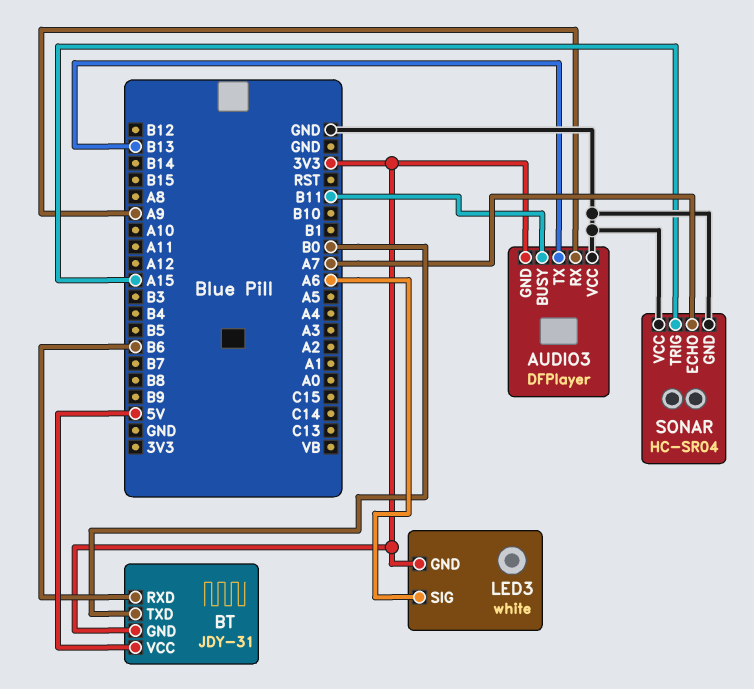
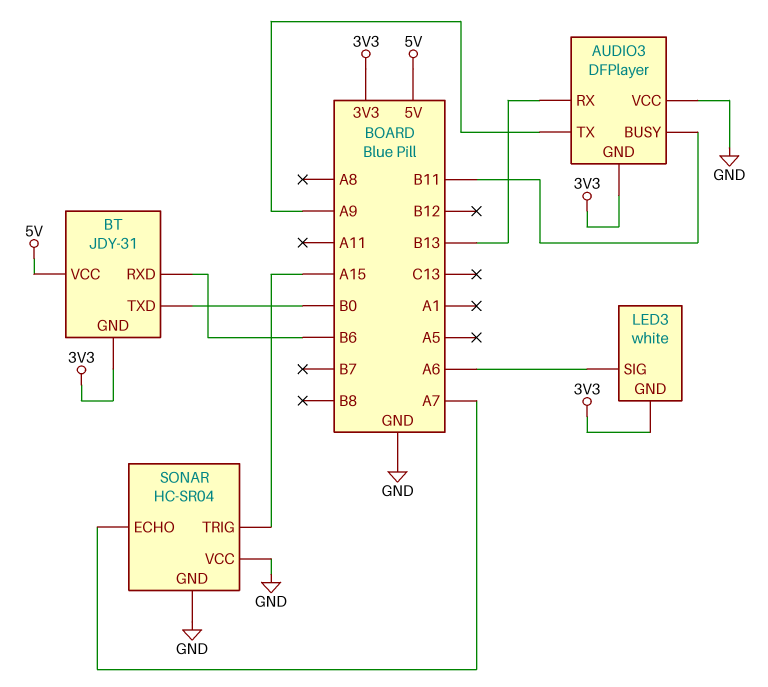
AUDIO3 pin RX: A9 -> B13
AUDIO3 pin TX: B13 -> A9

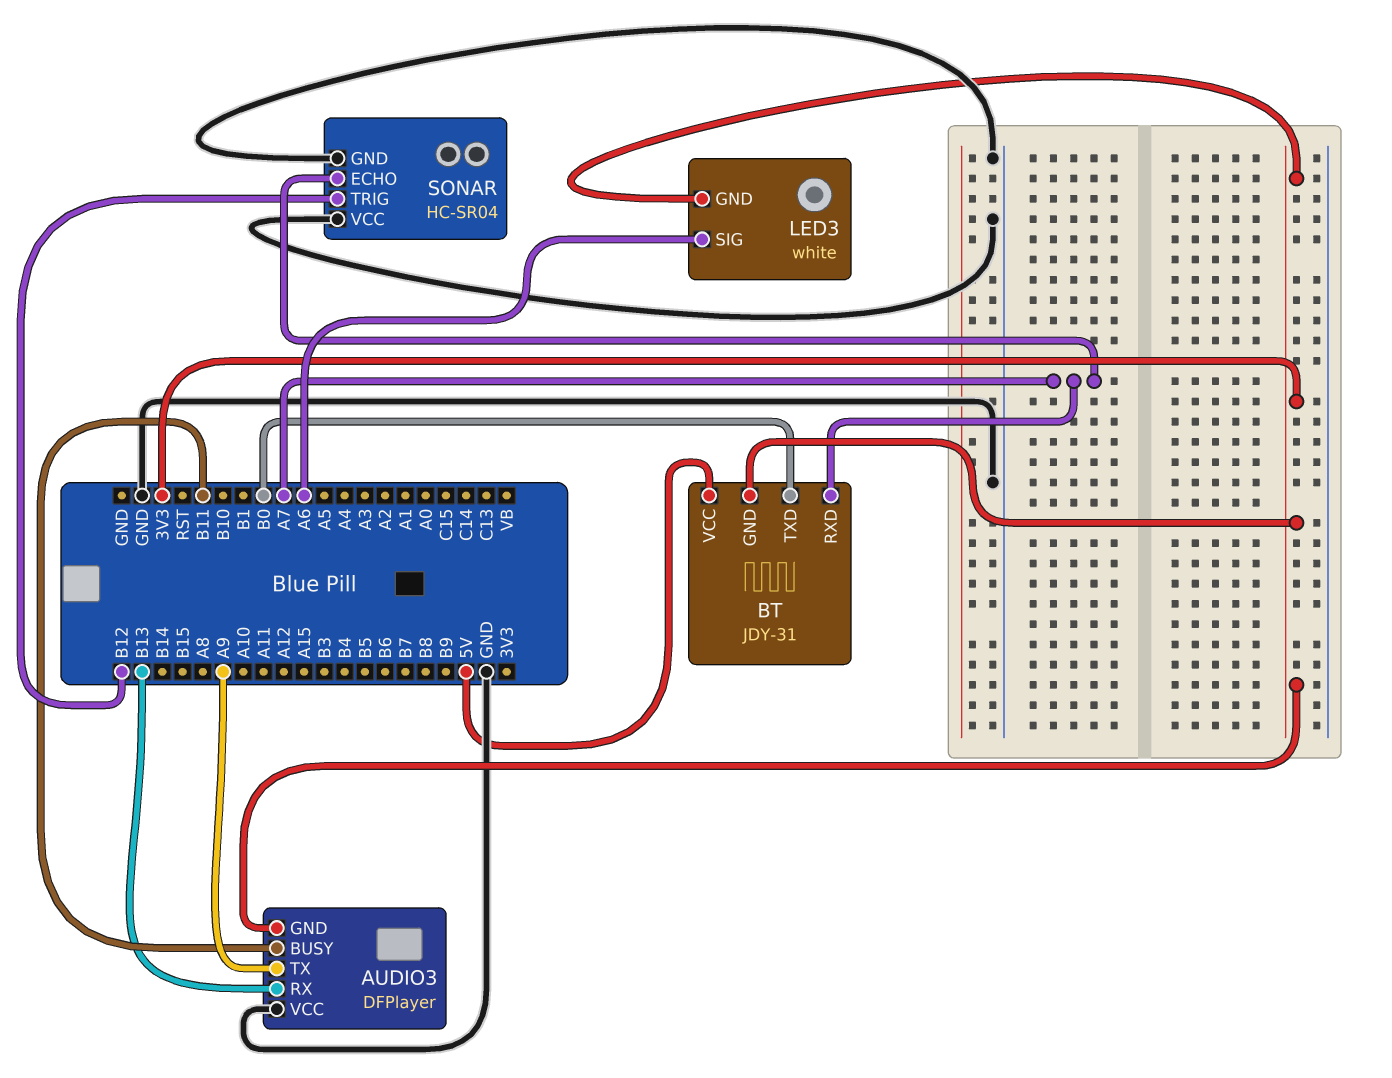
BT pin RXD: B6 -> A7
SONAR pin TRIG: A15 -> B12

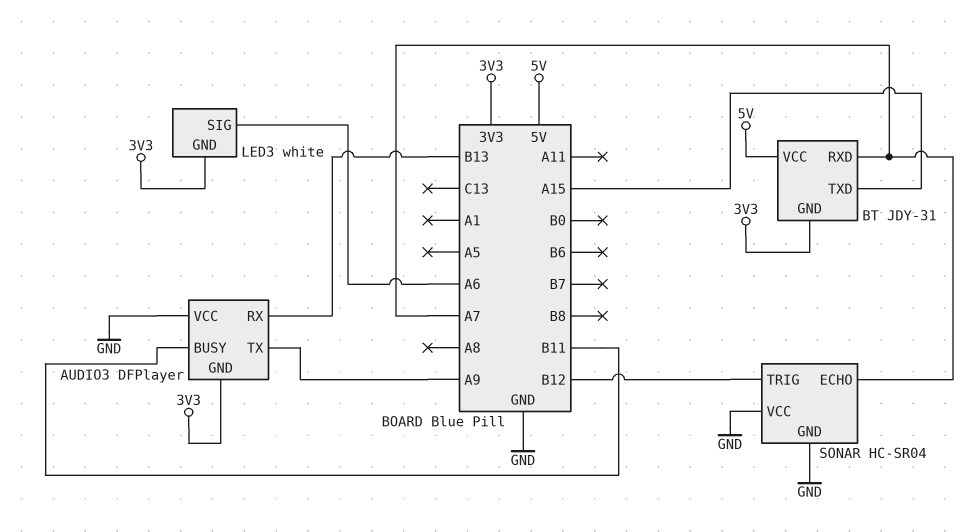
BT pin TXD: B0 -> A15

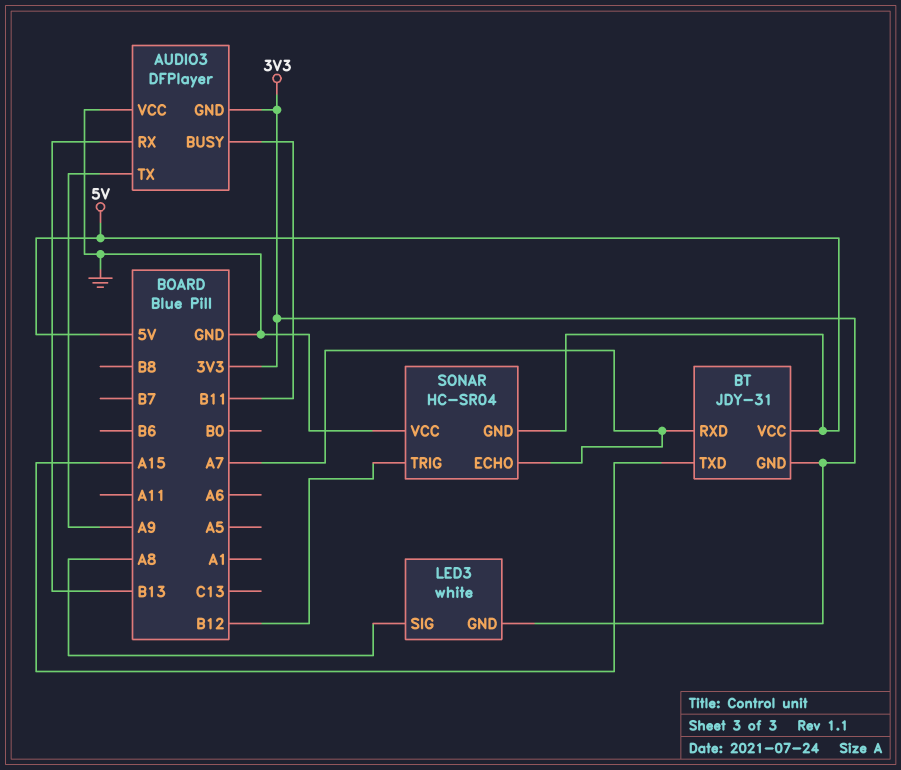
LED3 pin SIG: A6 -> A8
SONAR pin GND: GND -> 5V

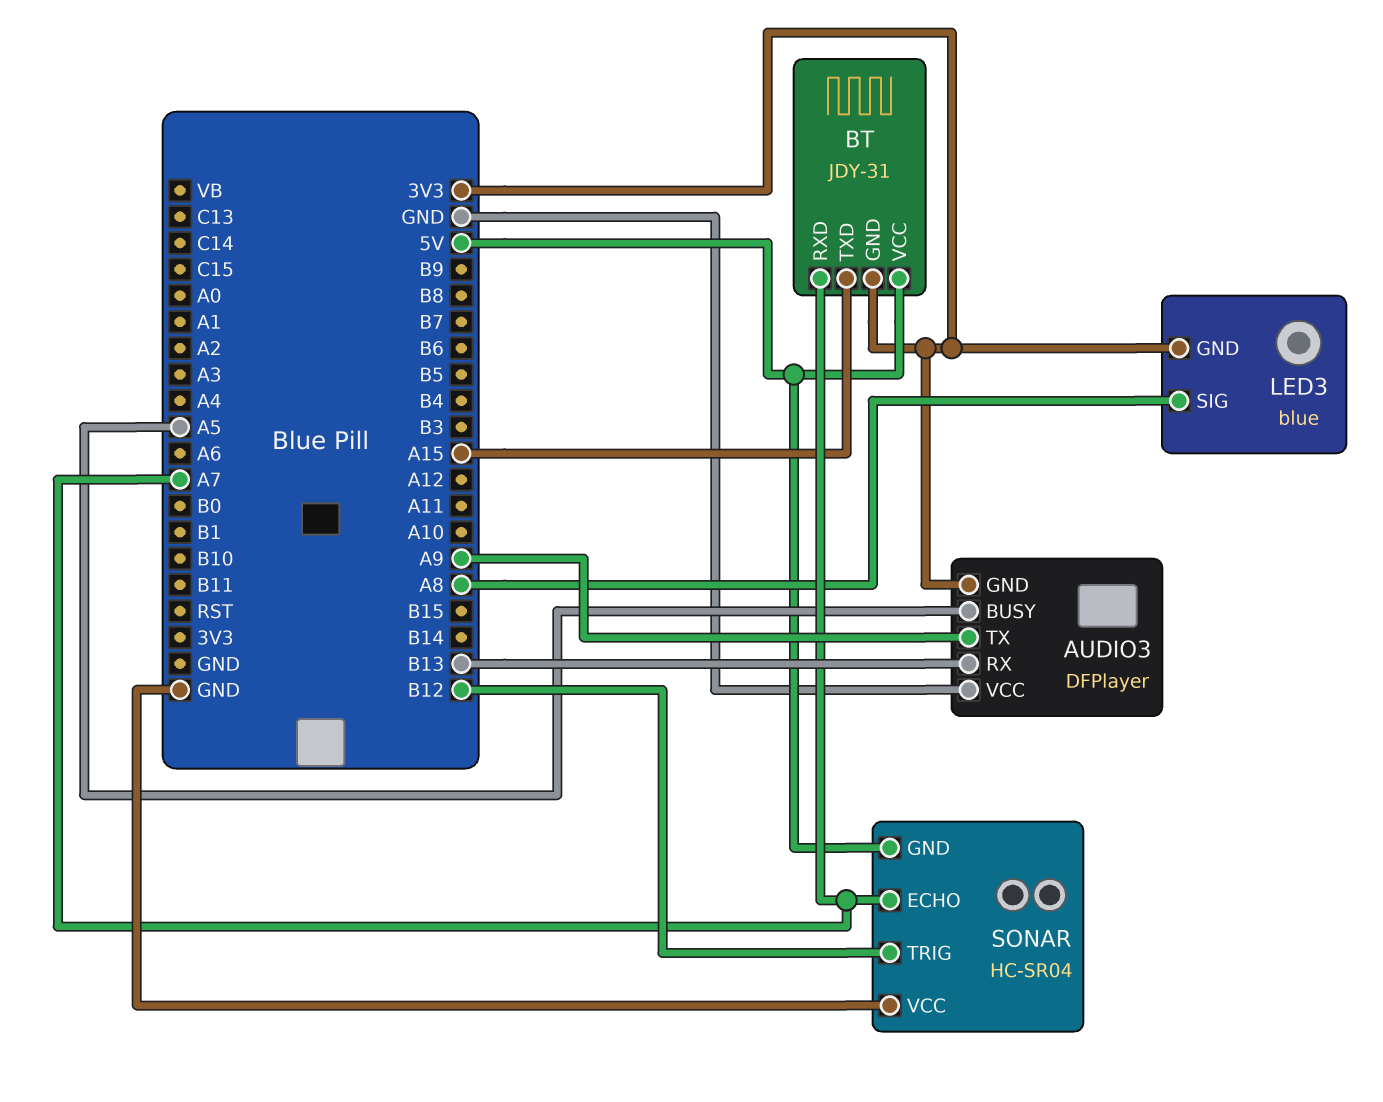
AUDIO3 pin BUSY: B11 -> A5
LED3: white -> blue

